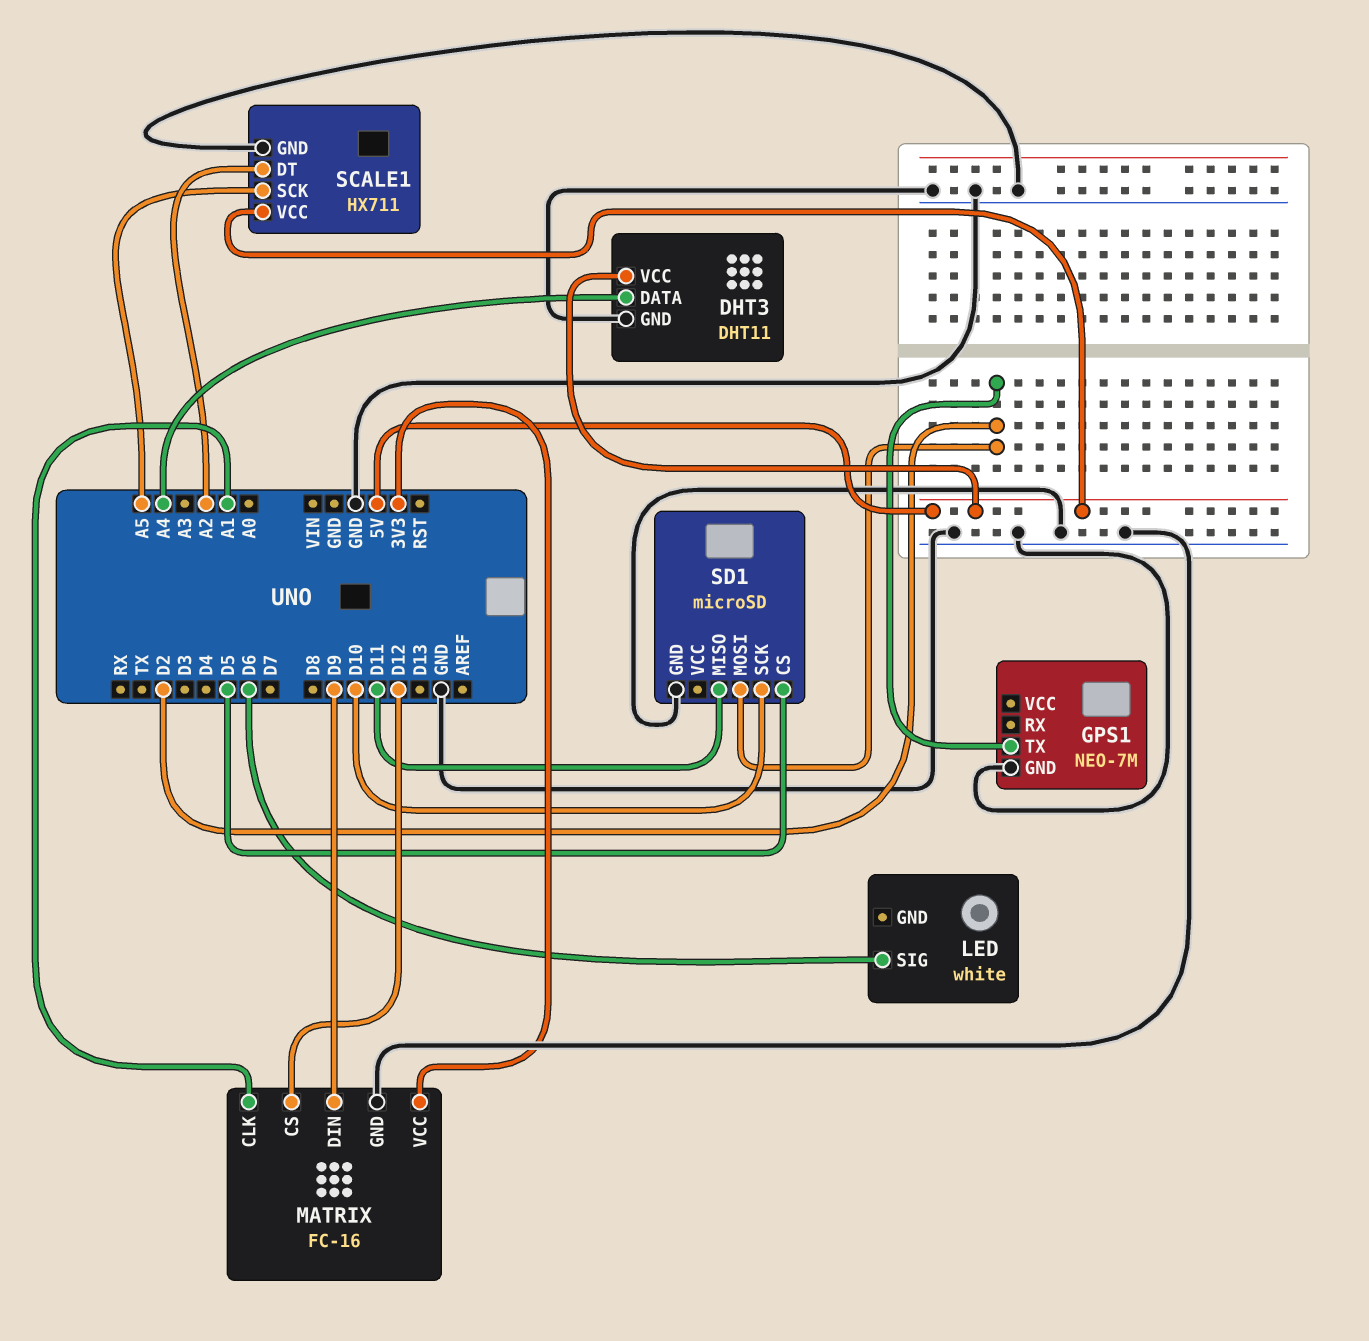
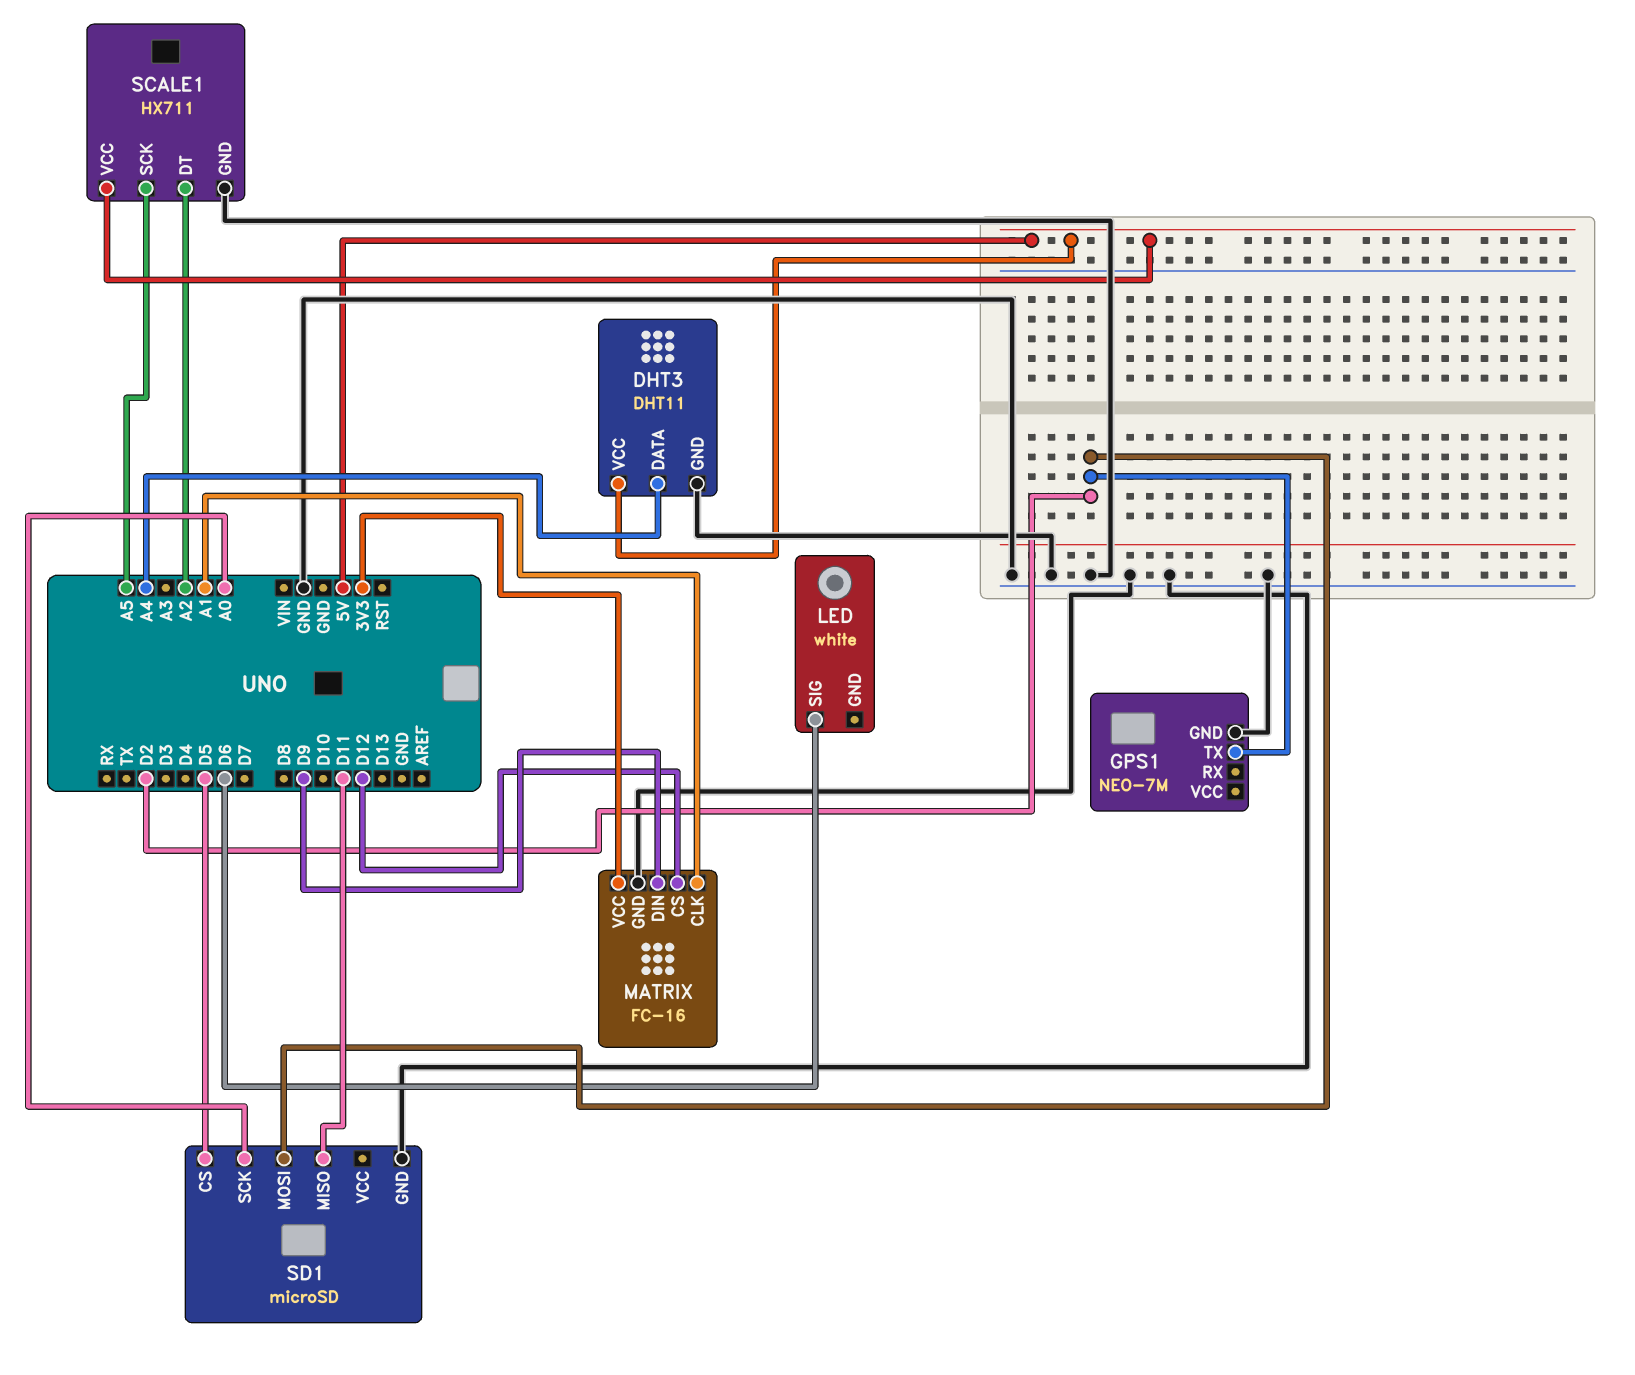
SD1 pin SCK: D10 -> A0

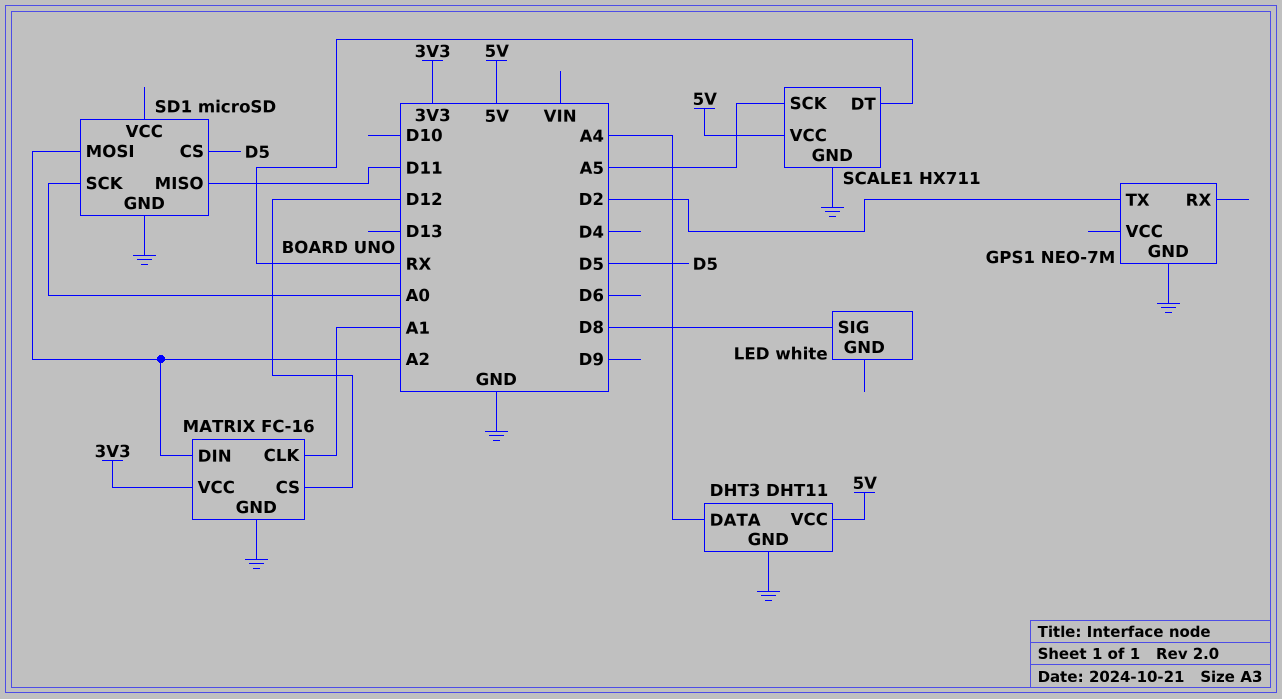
LED pin SIG: D6 -> D8
MATRIX pin DIN: D9 -> A2
SCALE1 pin DT: A2 -> RX
SD1 pin MOSI: D2 -> A2

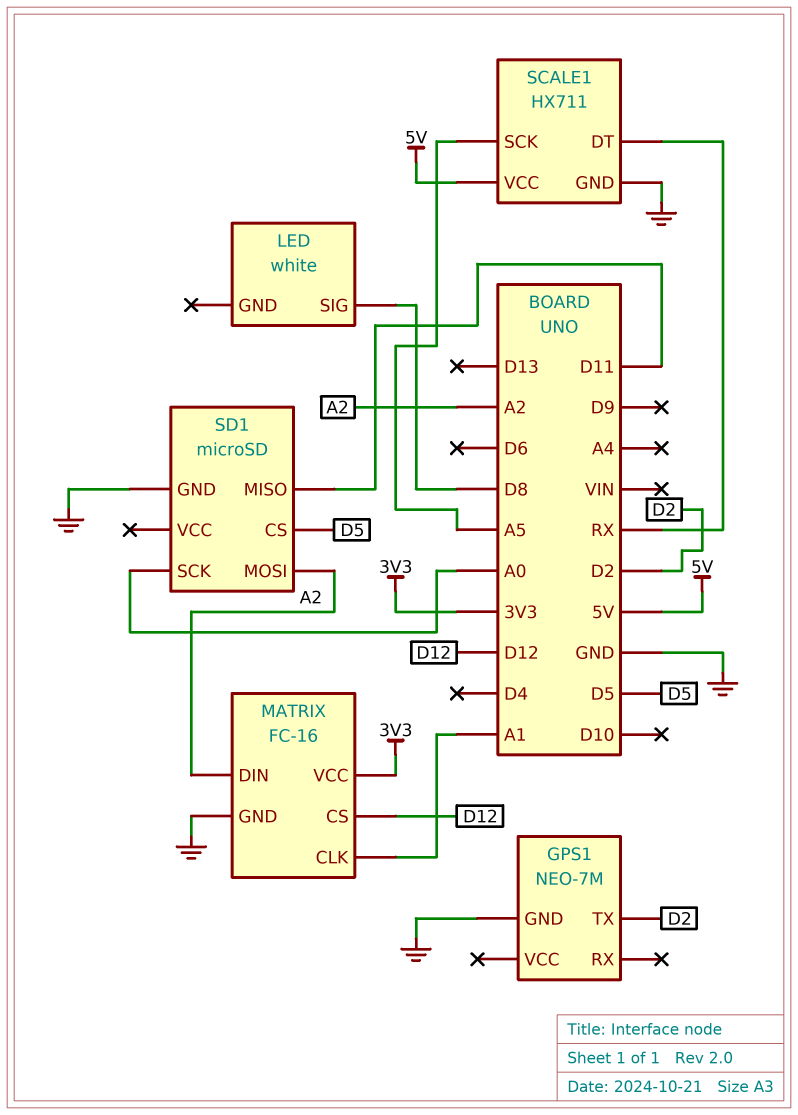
DHT3: DHT11 -> none
DHT3 pin DATA: A4 -> none
DHT3 pin GND: GND -> none
DHT3 pin VCC: 5V -> none

